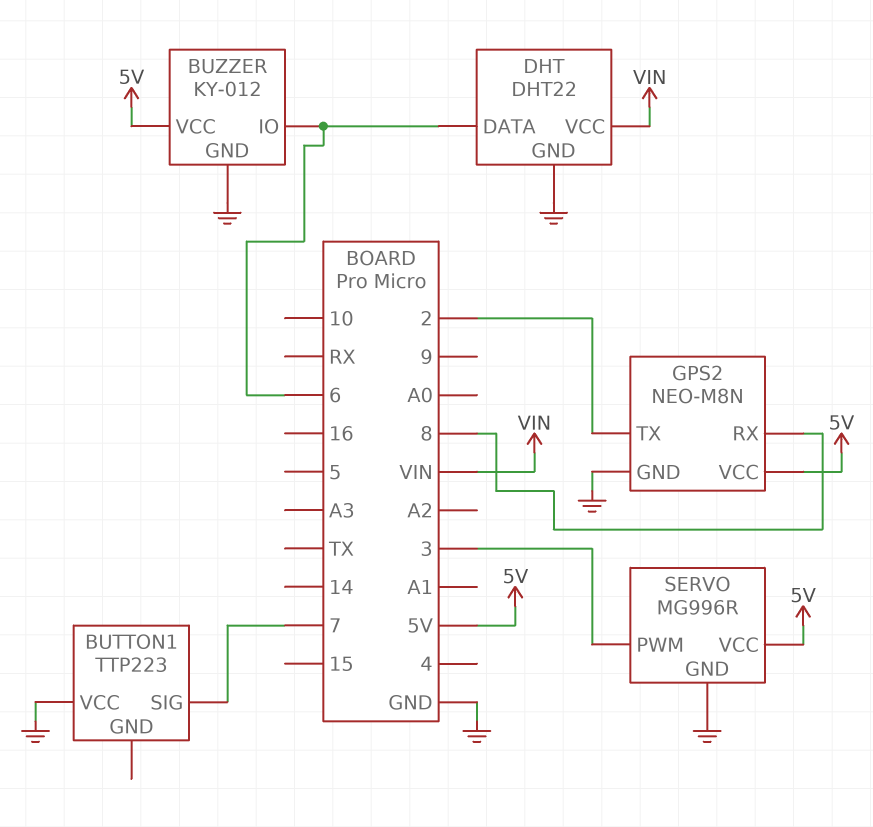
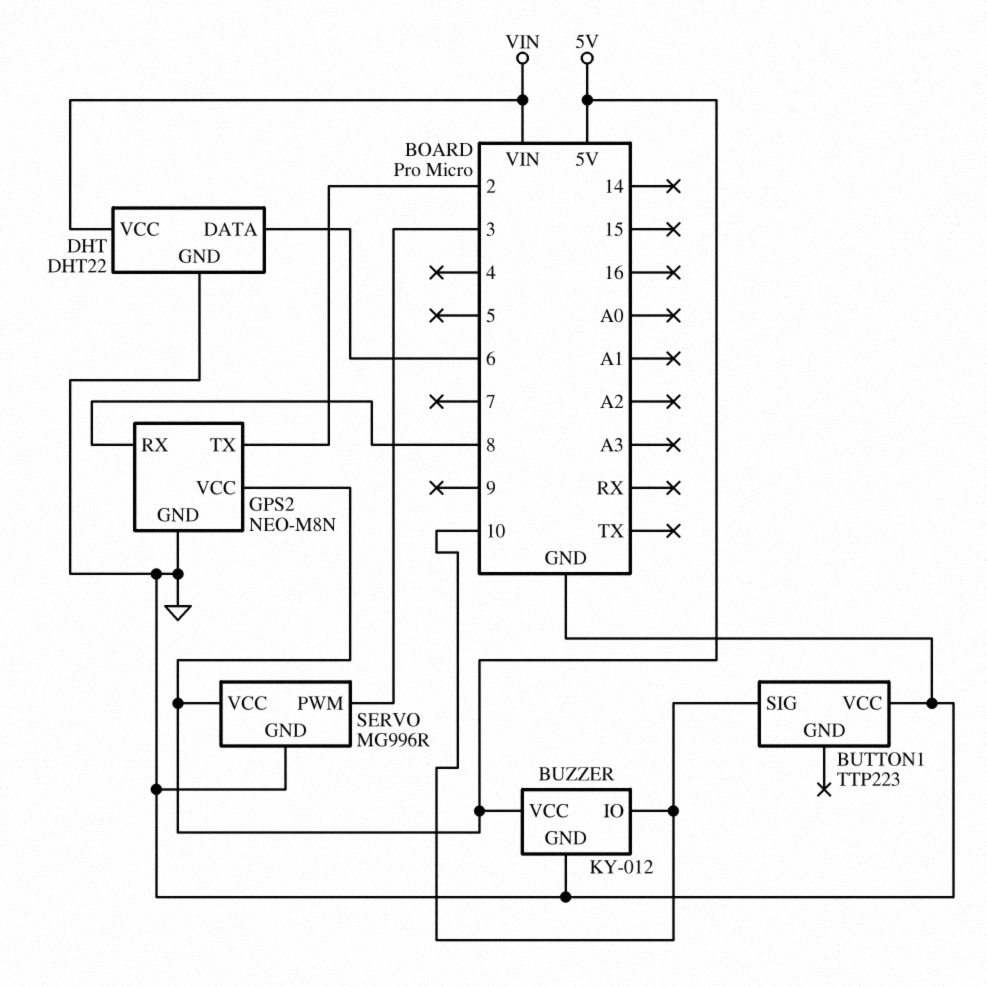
BUTTON1 pin SIG: 7 -> 10
BUZZER pin IO: 6 -> 10

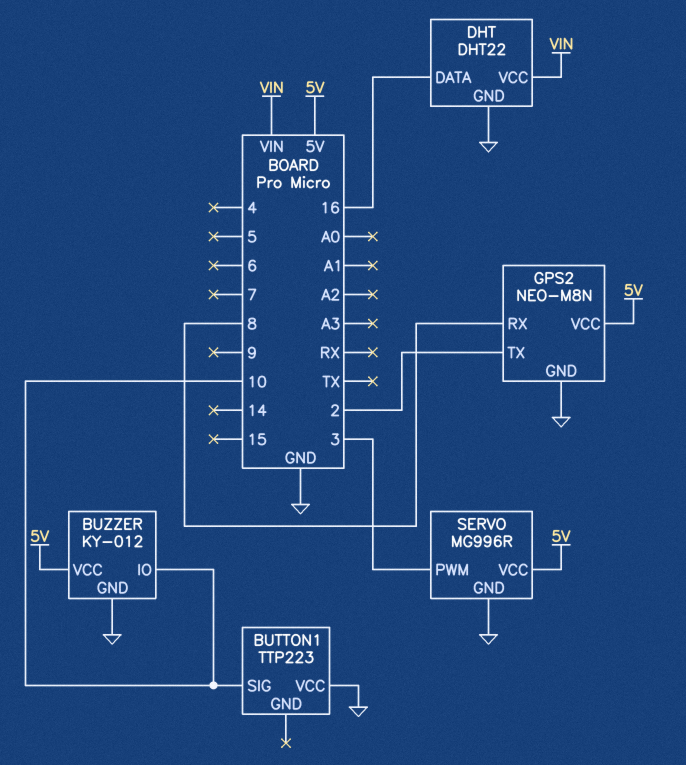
DHT pin DATA: 6 -> 16

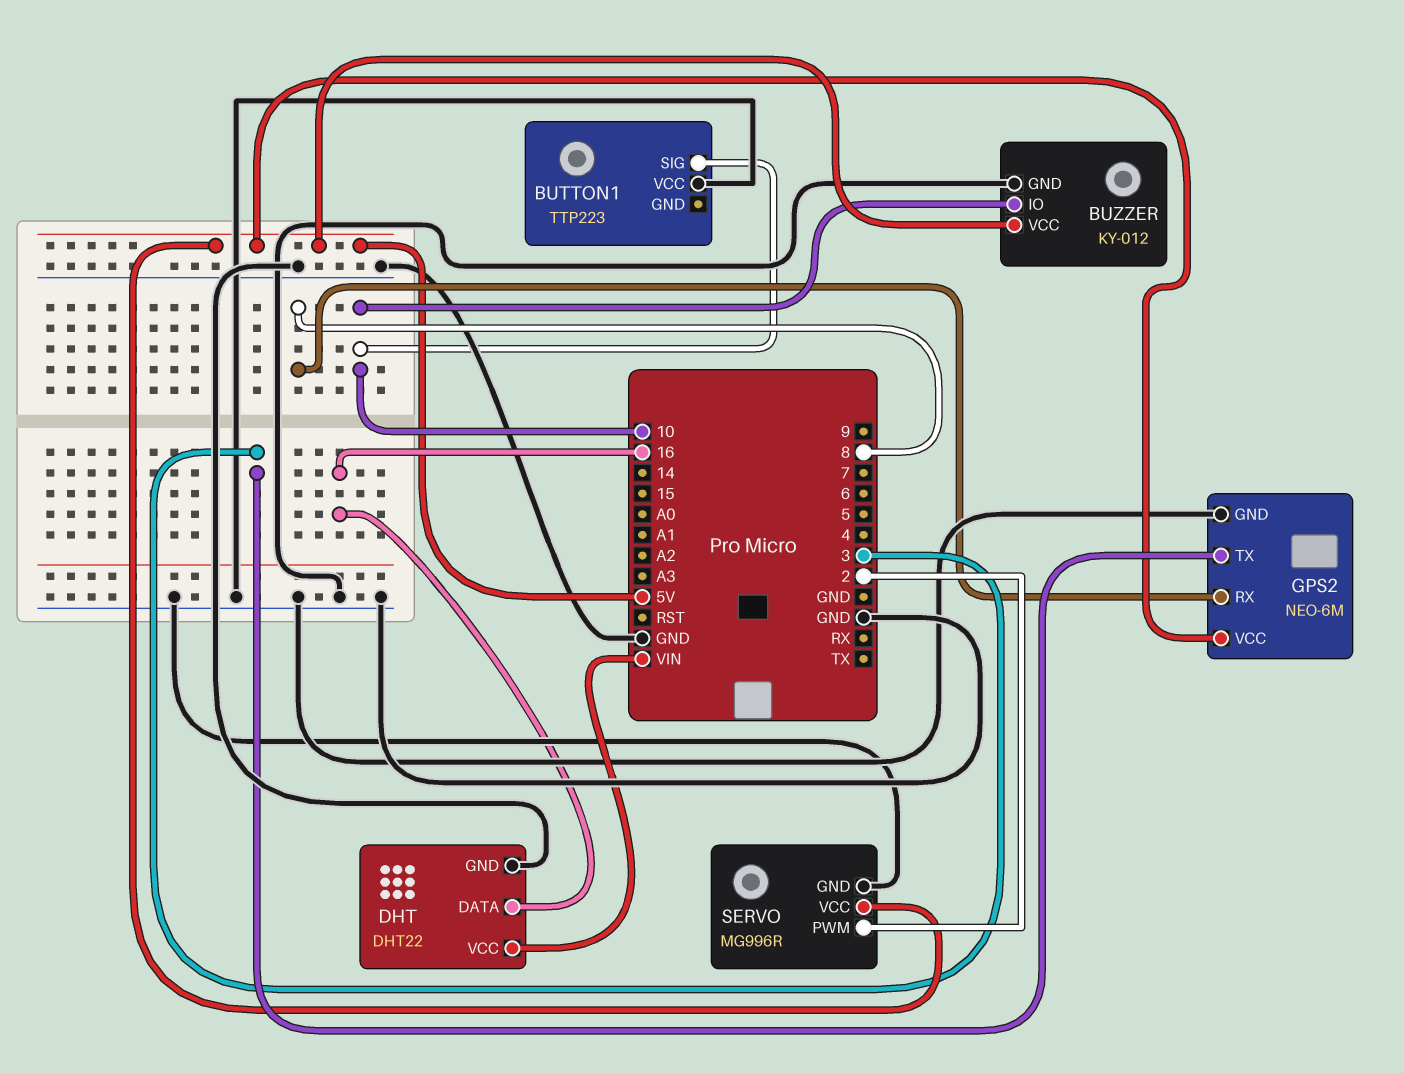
GPS2: NEO-M8N -> NEO-6M
GPS2 pin TX: 2 -> 3
SERVO pin PWM: 3 -> 2

